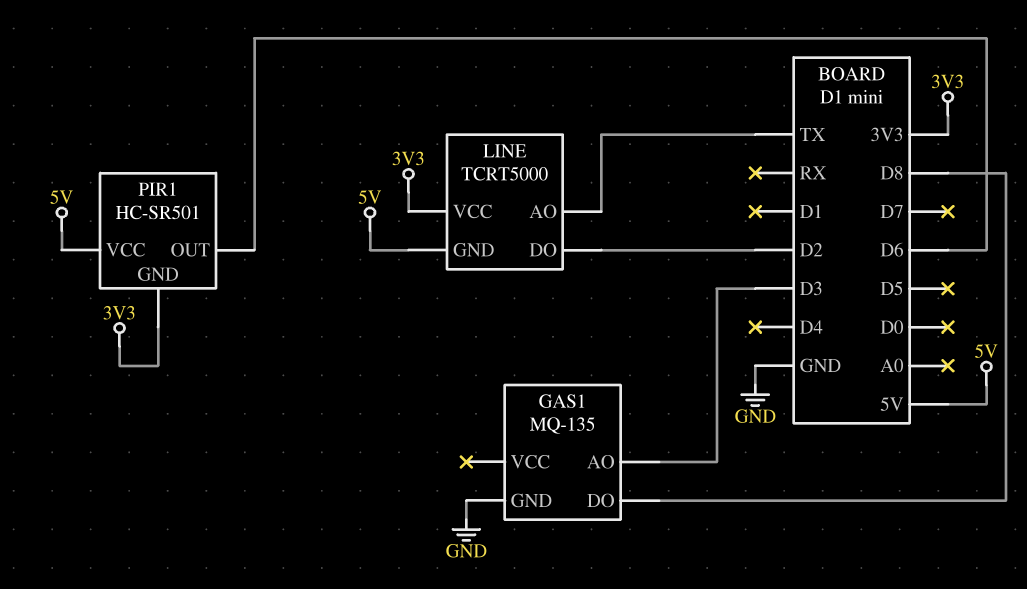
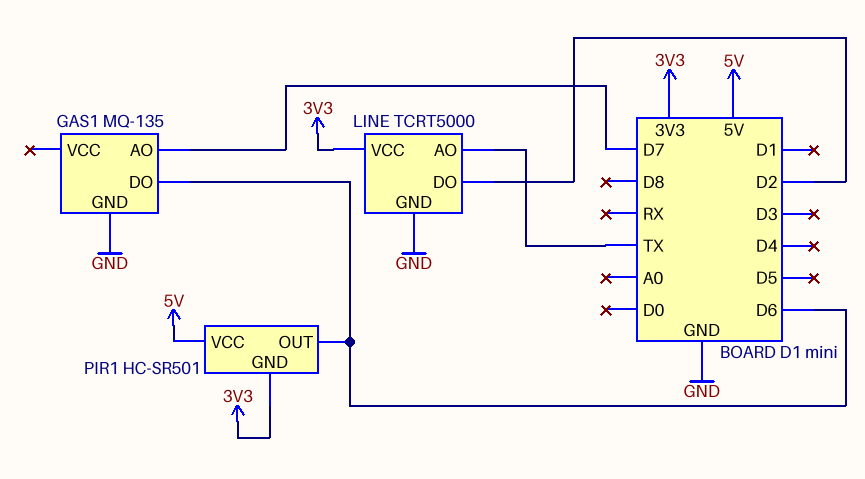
GAS1 pin AO: D3 -> D7
GAS1 pin DO: D8 -> D6
LINE pin GND: 5V -> GND

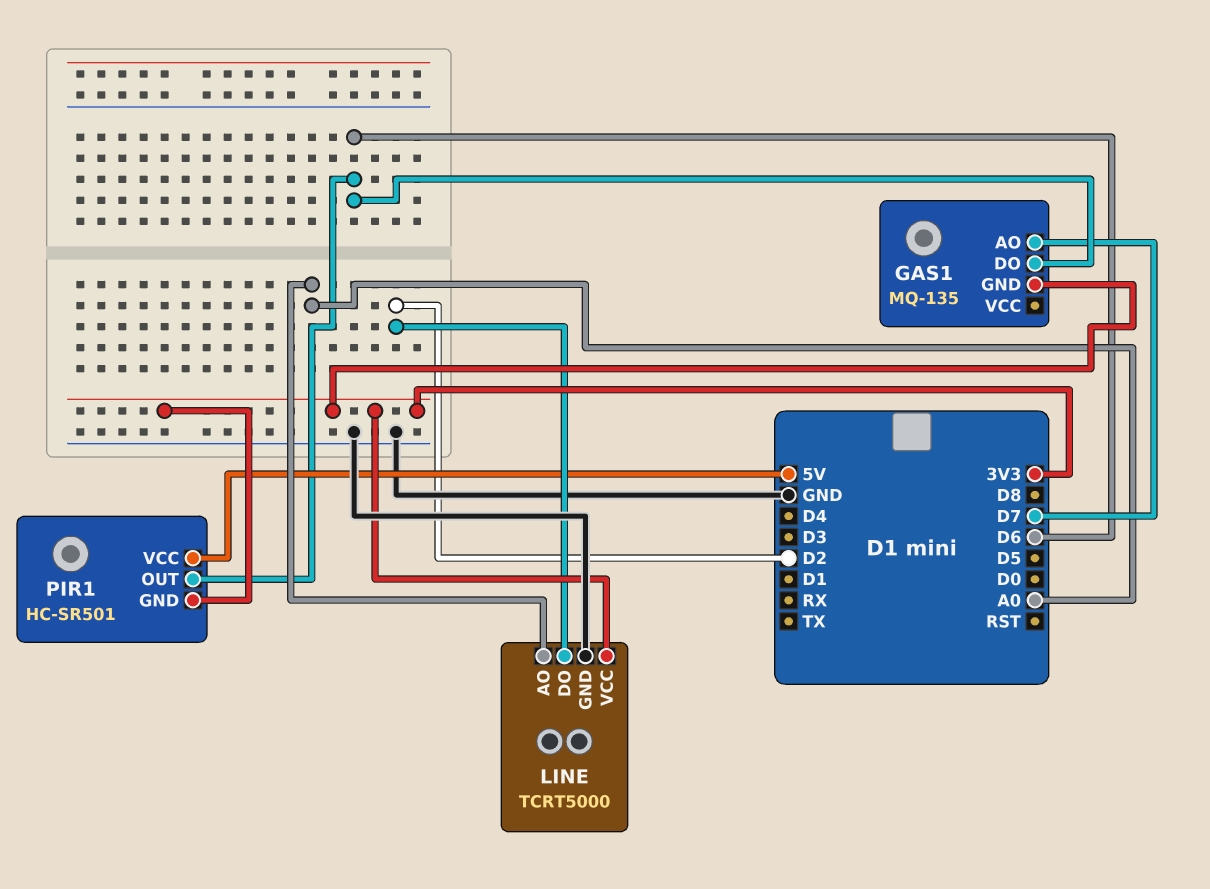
GAS1 pin GND: GND -> 3V3
LINE pin AO: TX -> A0

